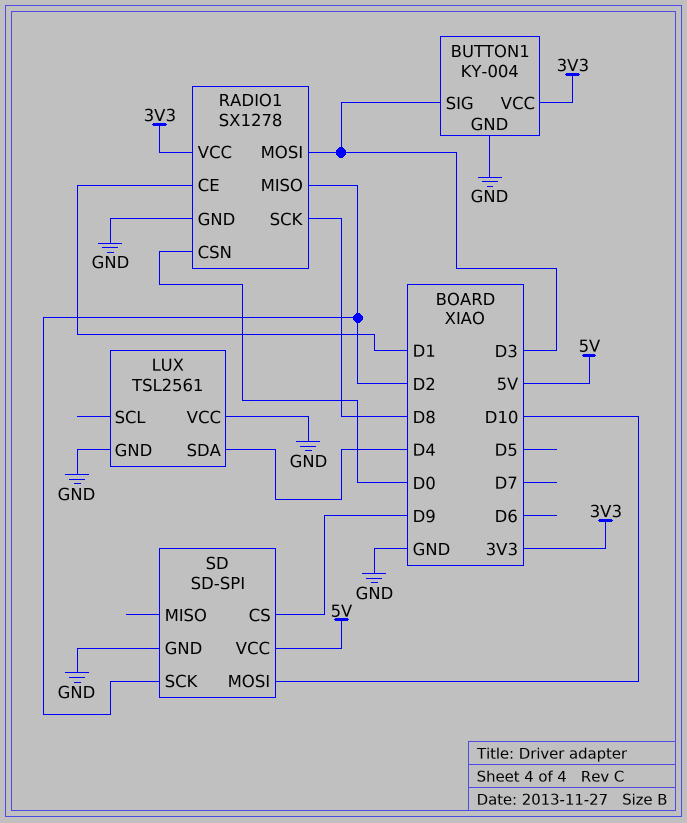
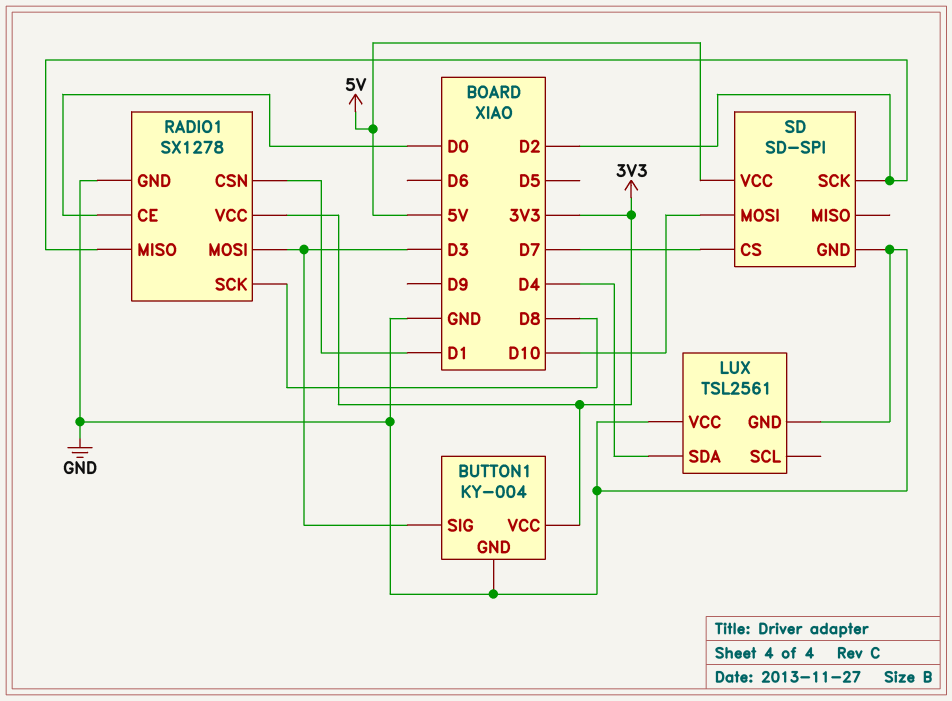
RADIO1 pin CE: D1 -> D0
RADIO1 pin CSN: D0 -> D1
SD pin CS: D9 -> D7

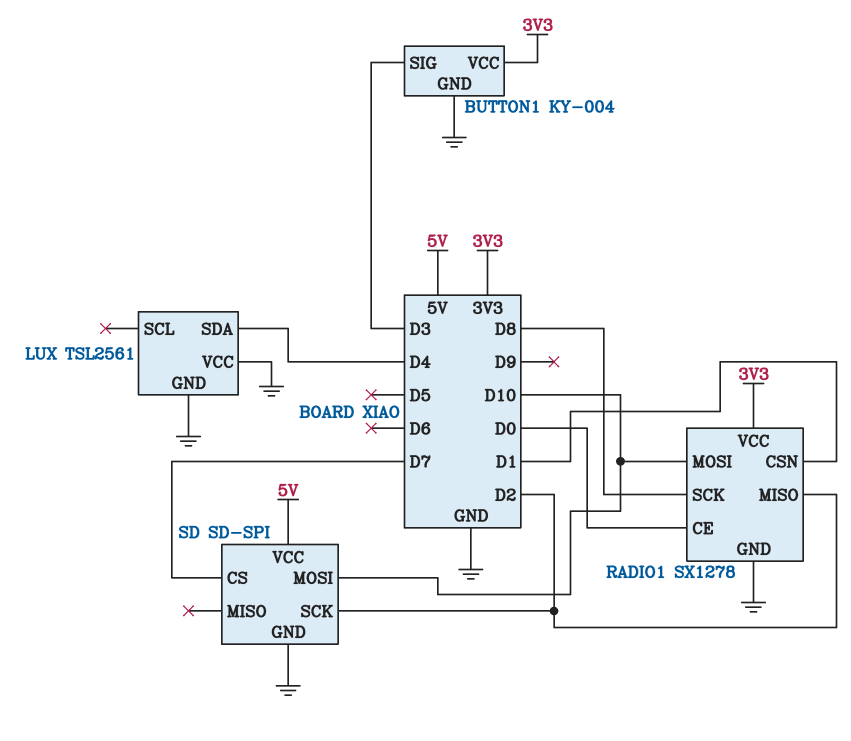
RADIO1 pin MOSI: D3 -> D10

